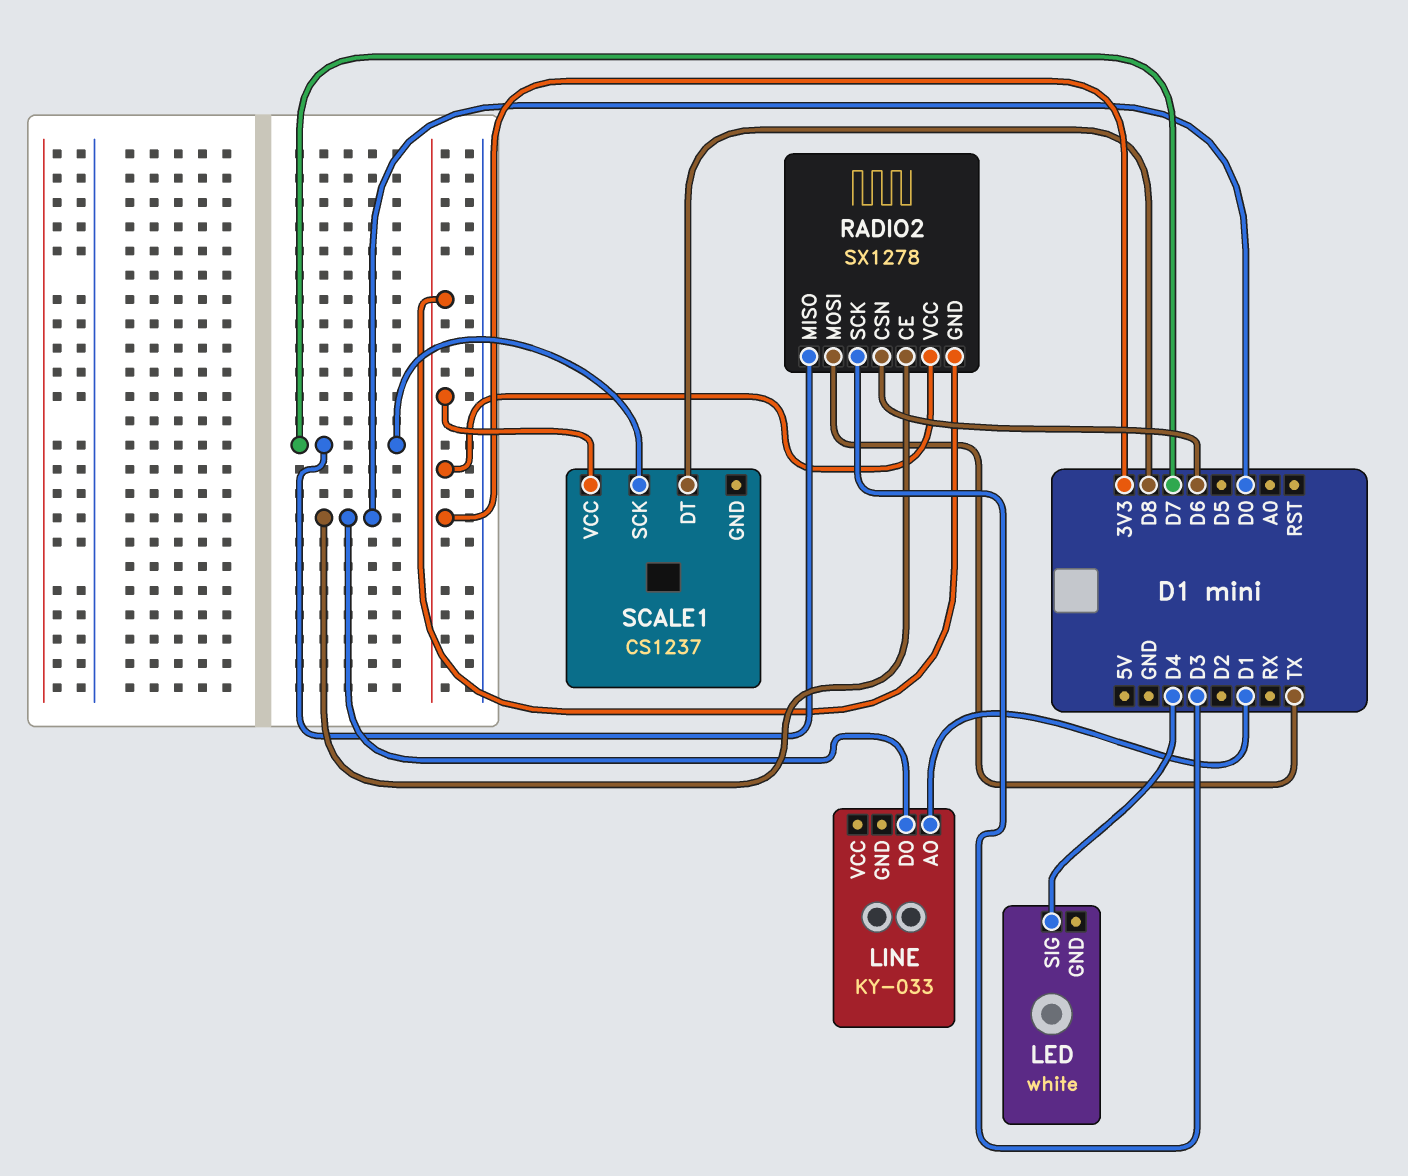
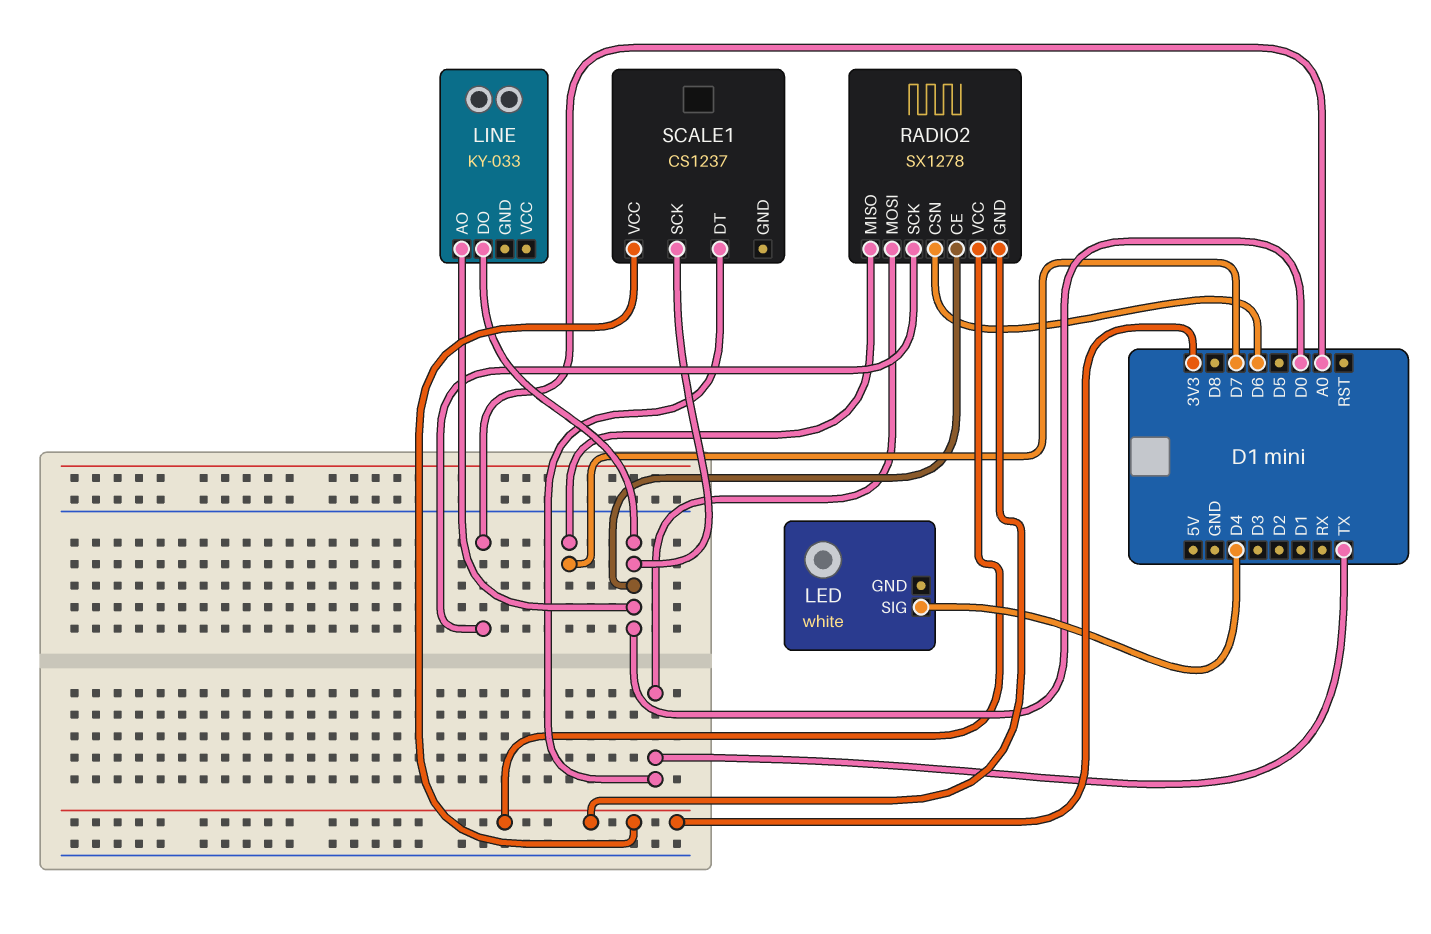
LINE pin AO: D1 -> D0
RADIO2 pin SCK: D3 -> A0
SCALE1 pin DT: D8 -> TX
SCALE1 pin SCK: D7 -> D0

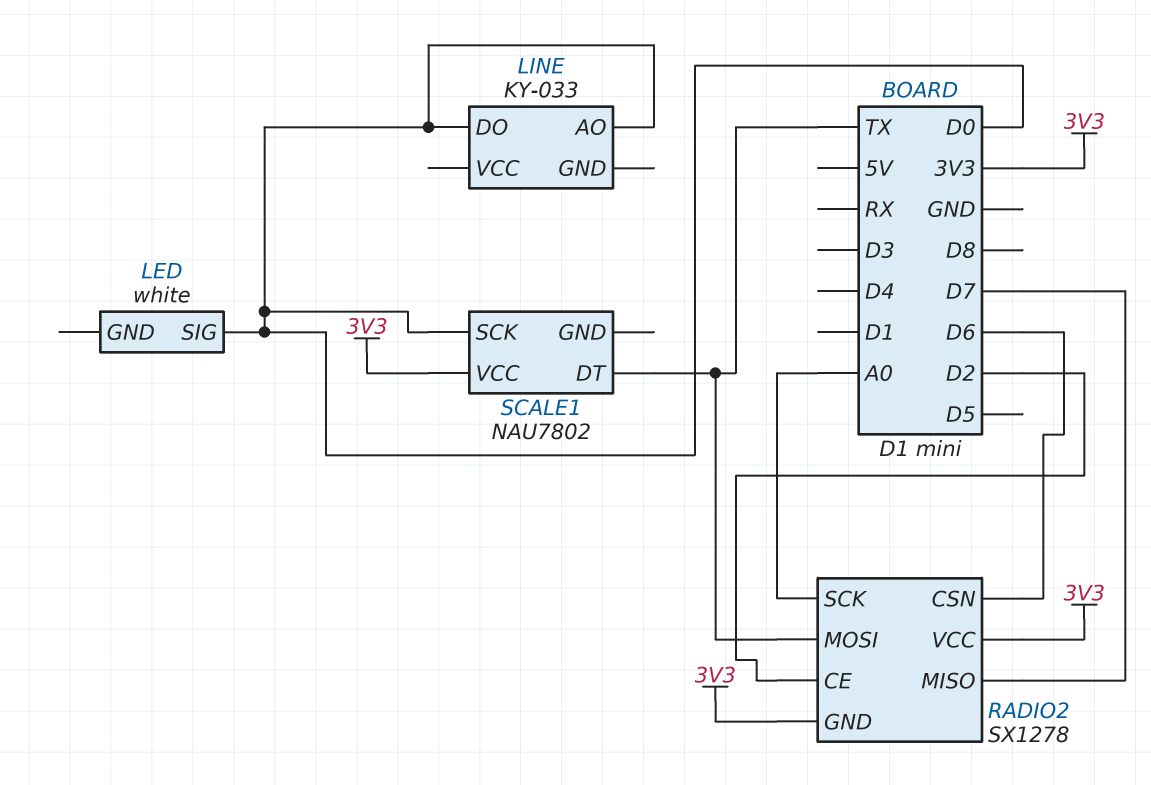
LED pin SIG: D4 -> D0
RADIO2 pin CE: D0 -> D2
SCALE1: CS1237 -> NAU7802

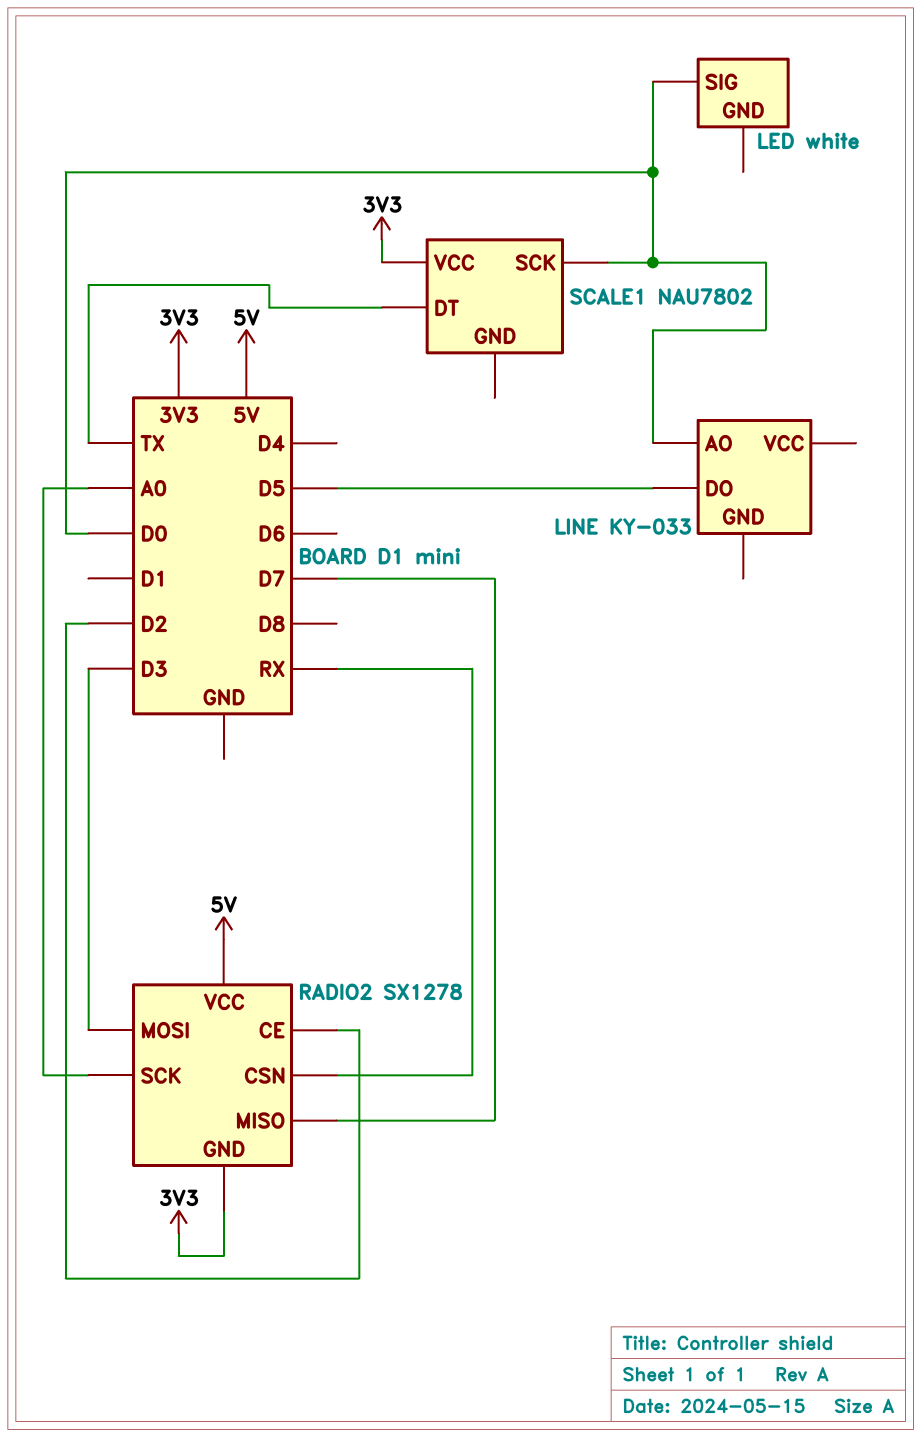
LINE pin DO: D0 -> D5
RADIO2 pin CSN: D6 -> RX
RADIO2 pin MOSI: TX -> D3
RADIO2 pin VCC: 3V3 -> 5V

